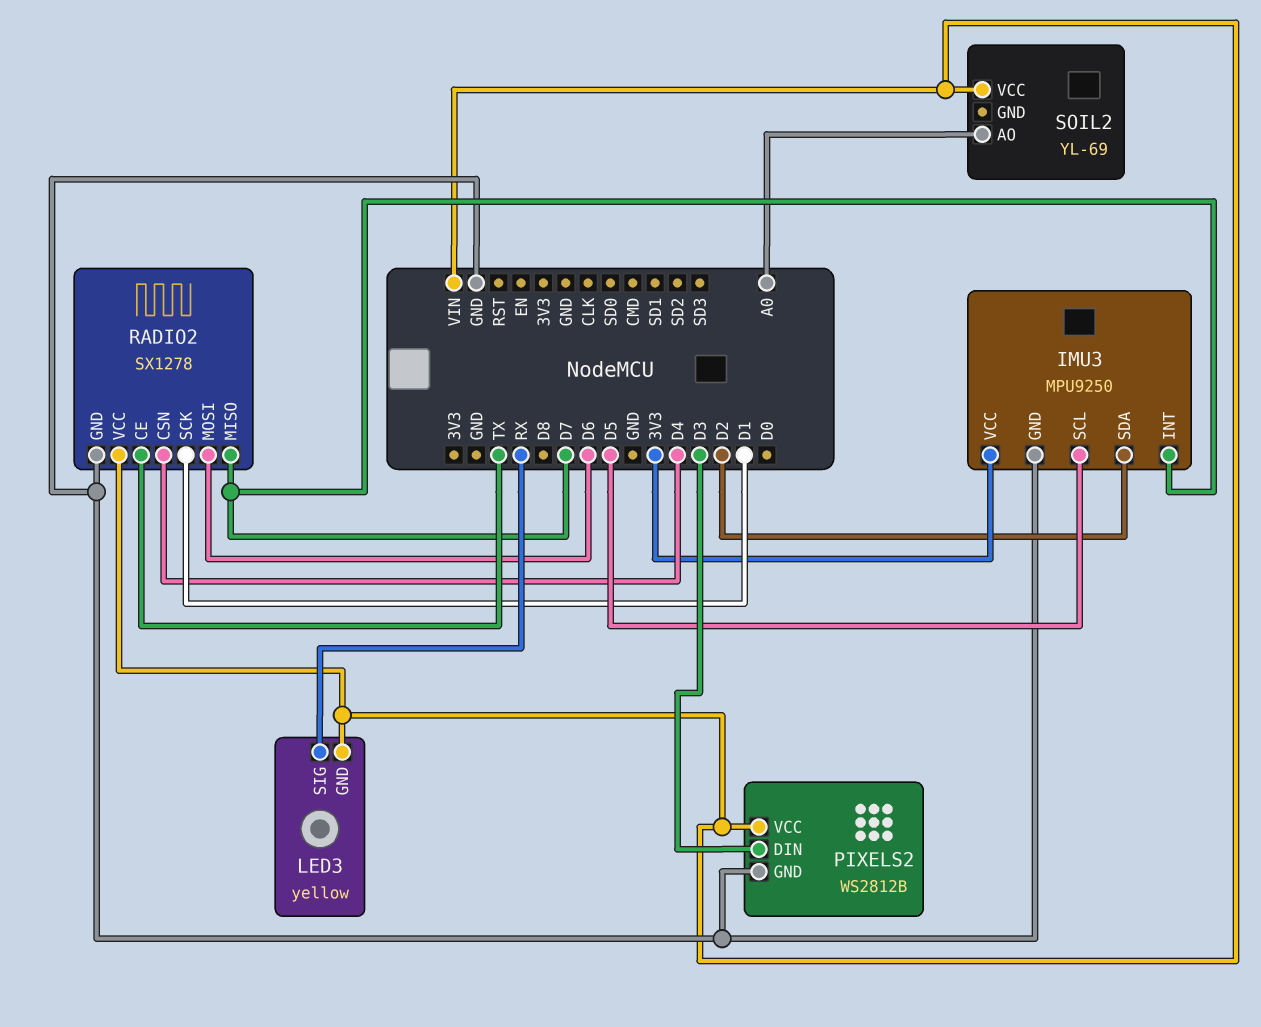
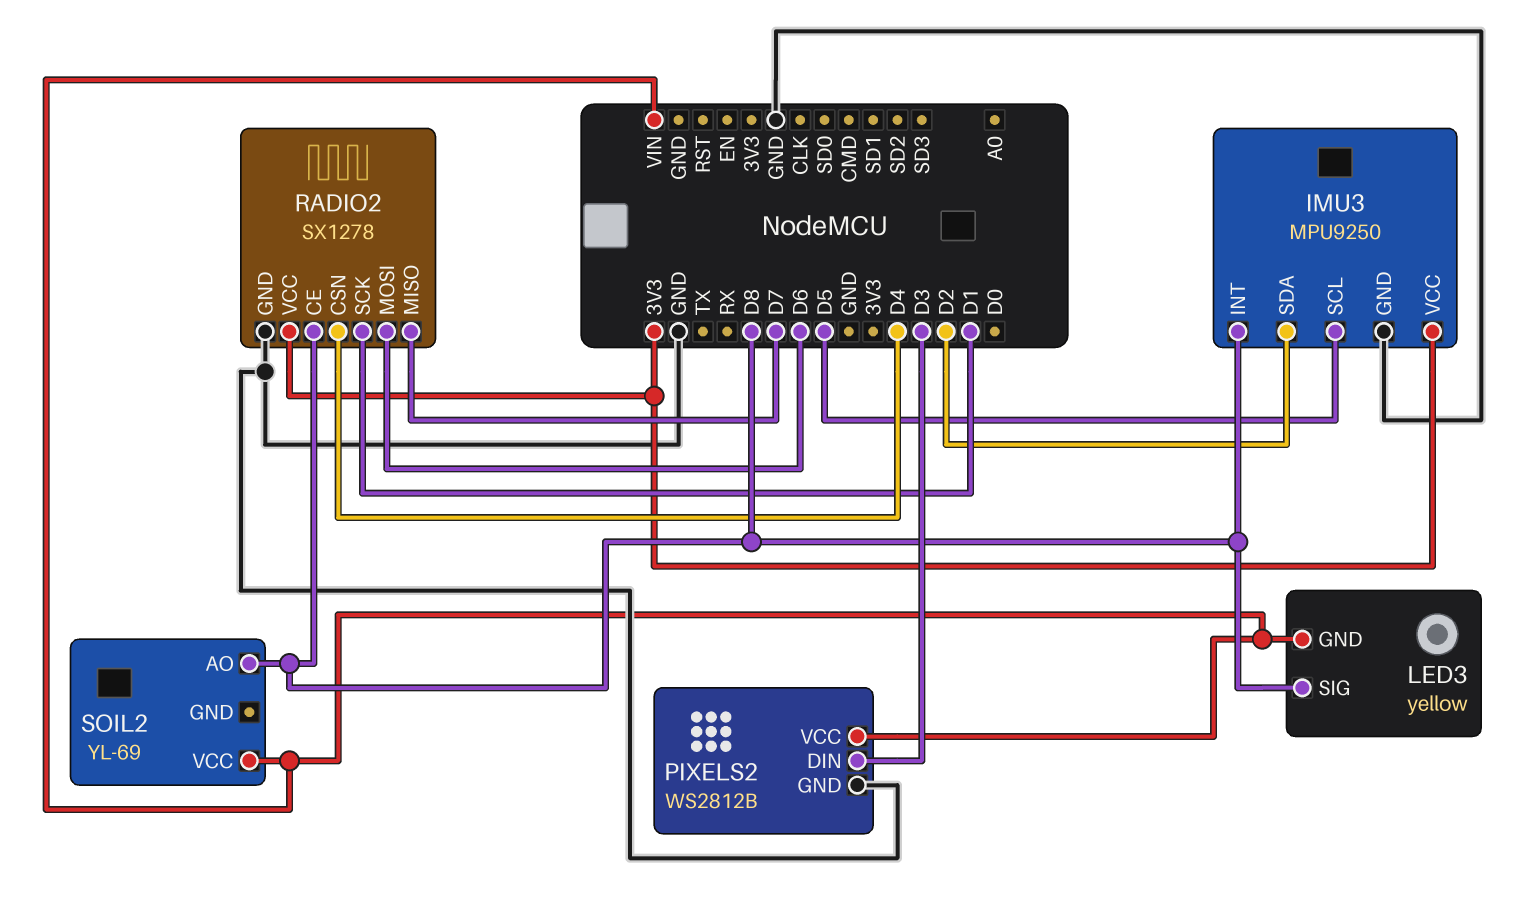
IMU3 pin INT: D7 -> D8
LED3 pin SIG: RX -> D8
RADIO2 pin CE: TX -> D8
RADIO2 pin VCC: VIN -> 3V3
SOIL2 pin AO: A0 -> D8

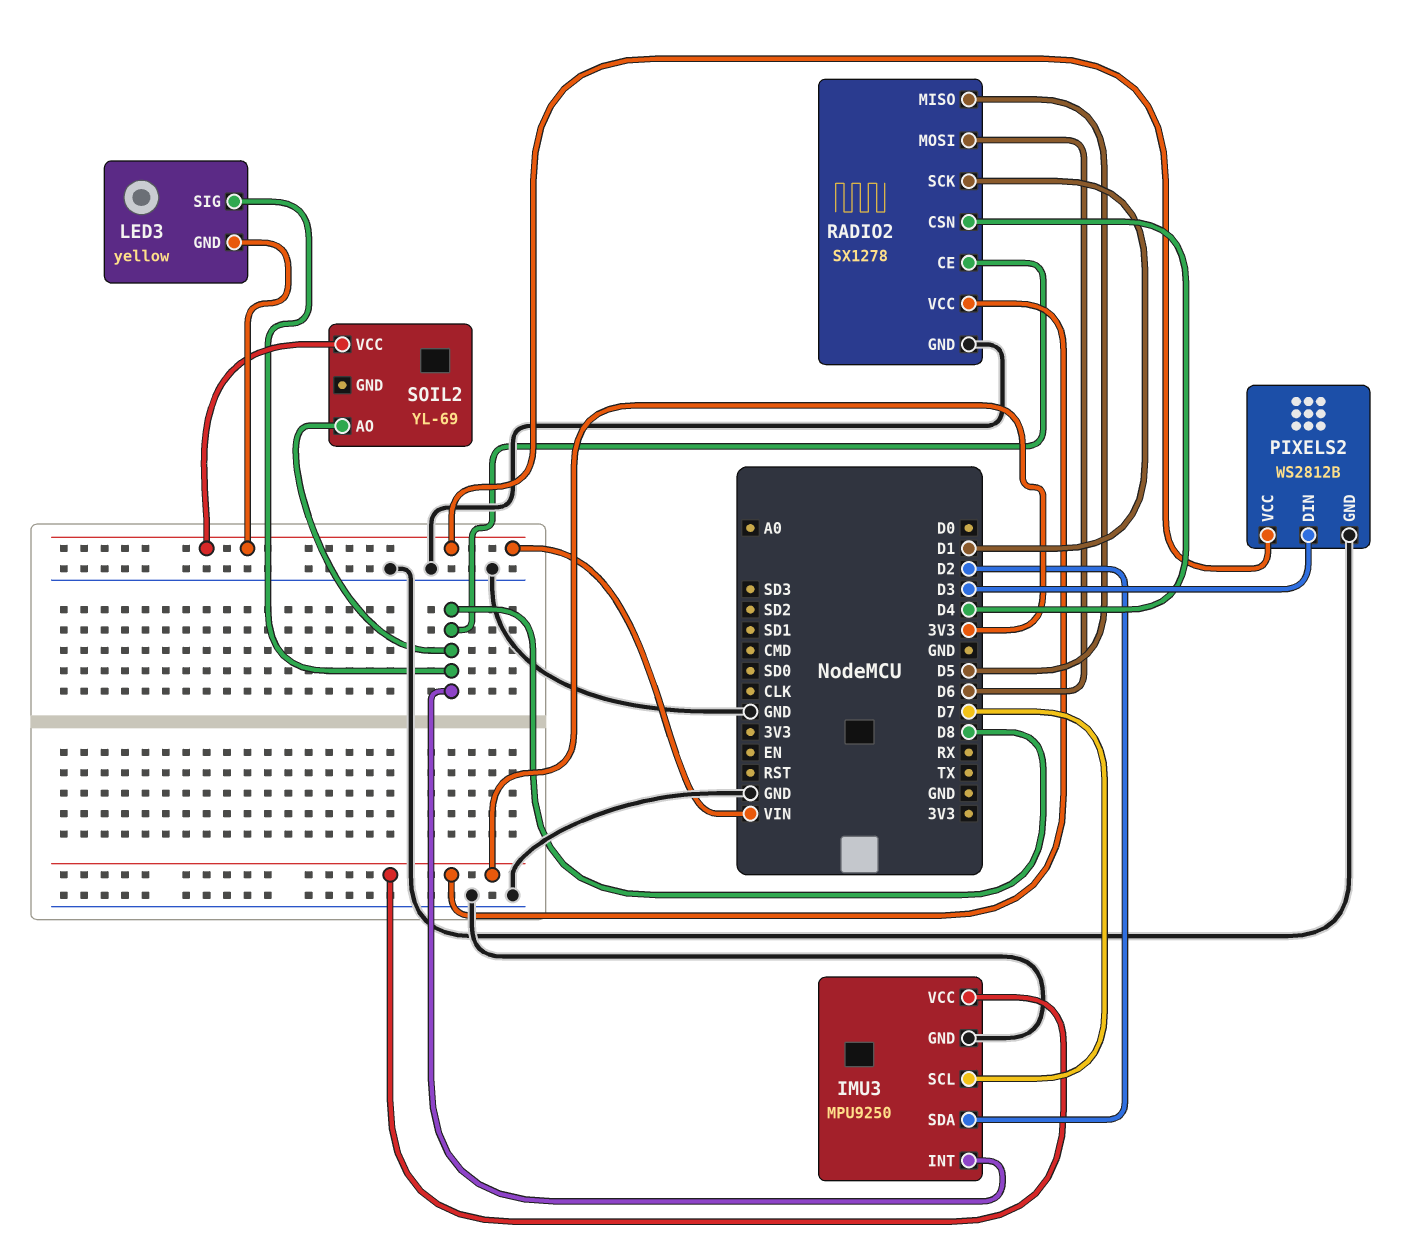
IMU3 pin SCL: D5 -> D7
RADIO2 pin MISO: D7 -> D5

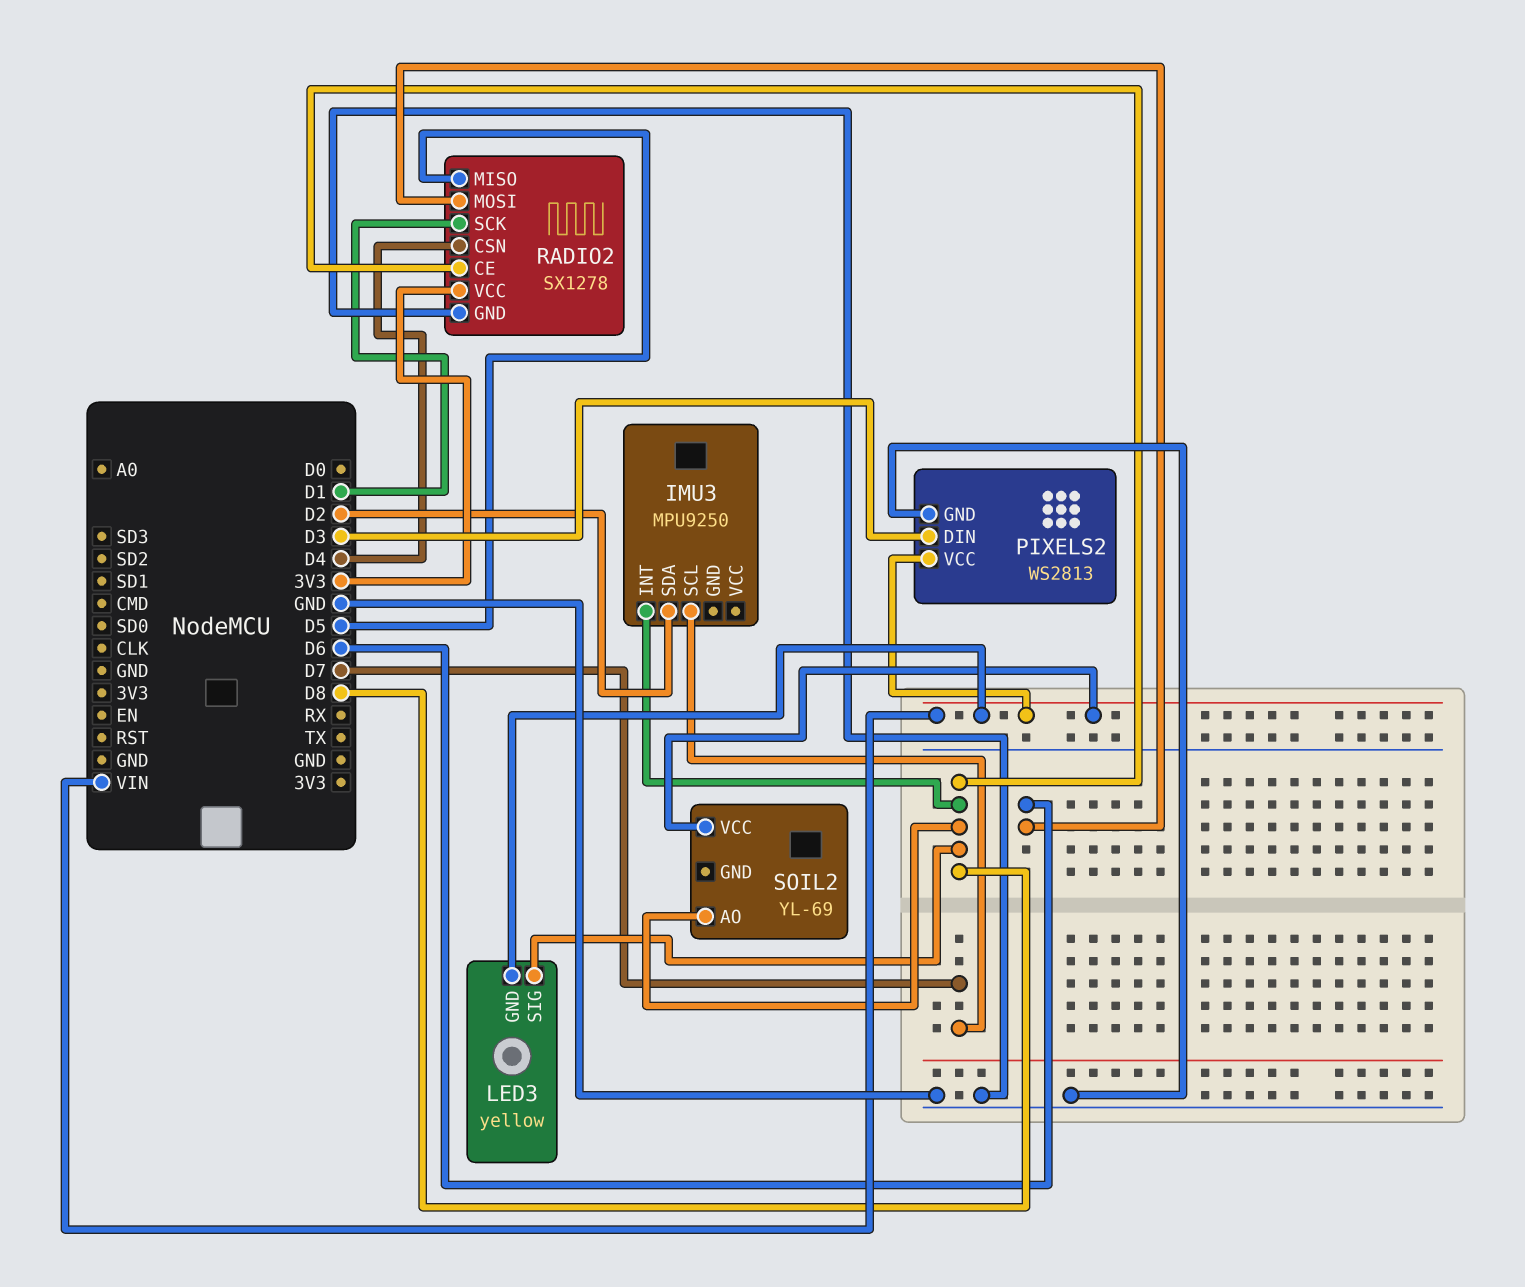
IMU3 pin GND: GND -> none
IMU3 pin VCC: 3V3 -> none
PIXELS2: WS2812B -> WS2813

